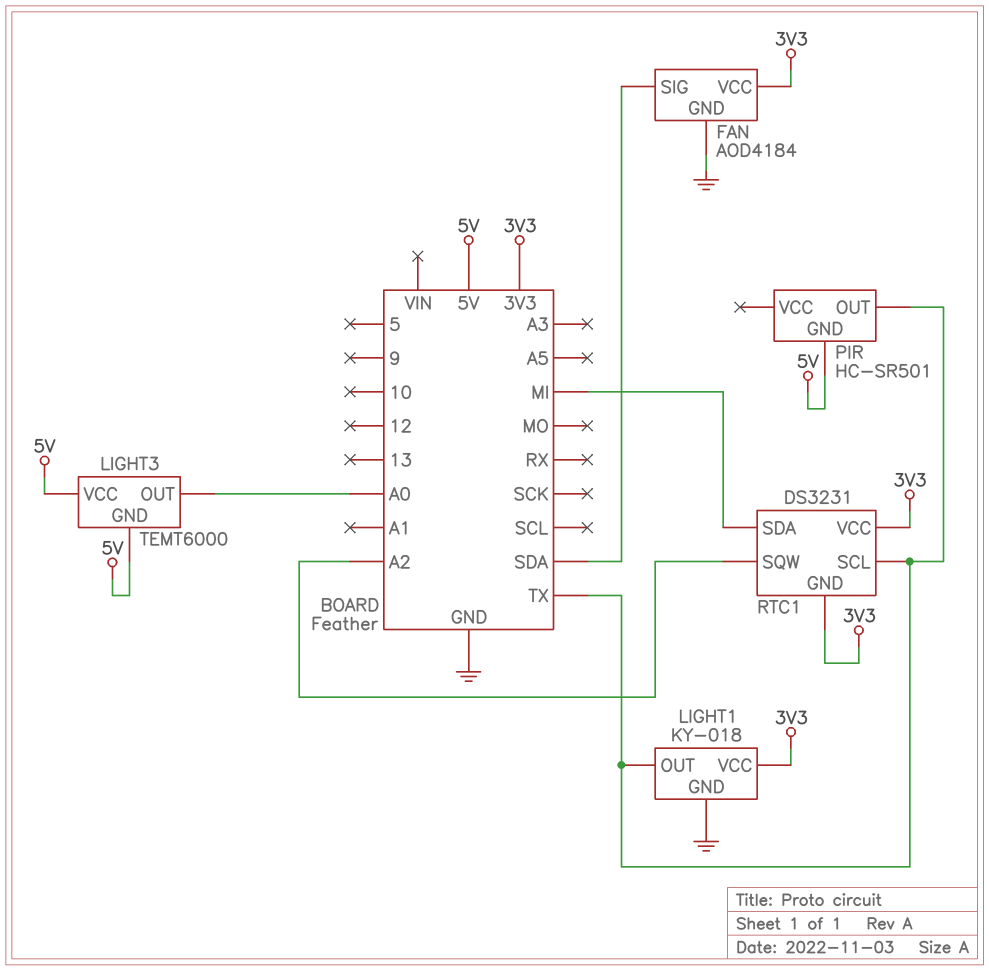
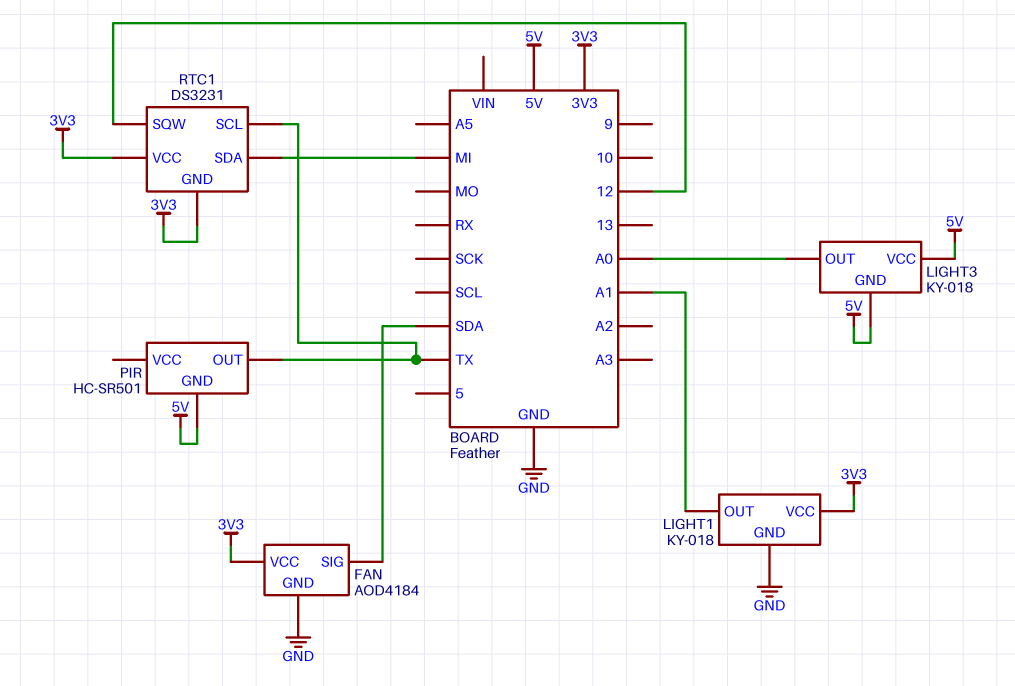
LIGHT1 pin OUT: TX -> A1
LIGHT3: TEMT6000 -> KY-018
RTC1 pin SQW: A2 -> 12

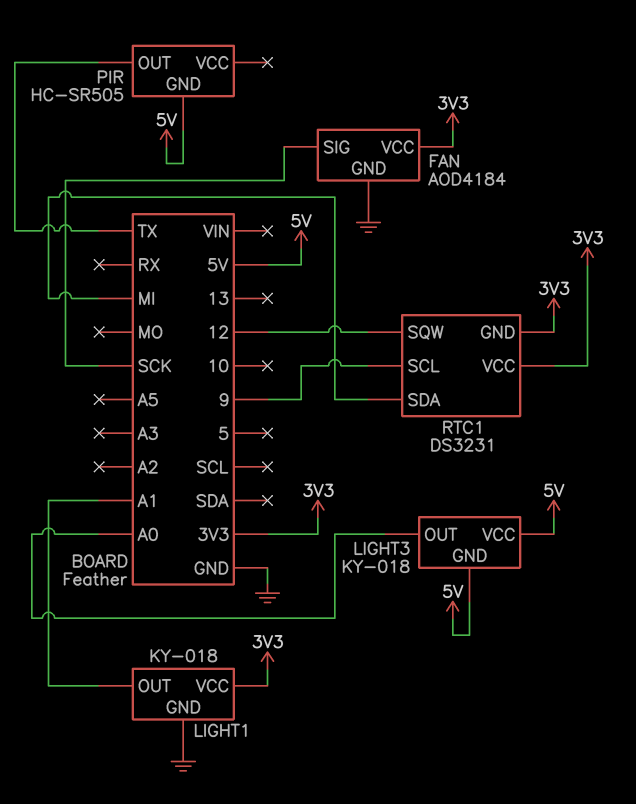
FAN pin SIG: SDA -> SCK
PIR: HC-SR501 -> HC-SR505
RTC1 pin SCL: TX -> 9

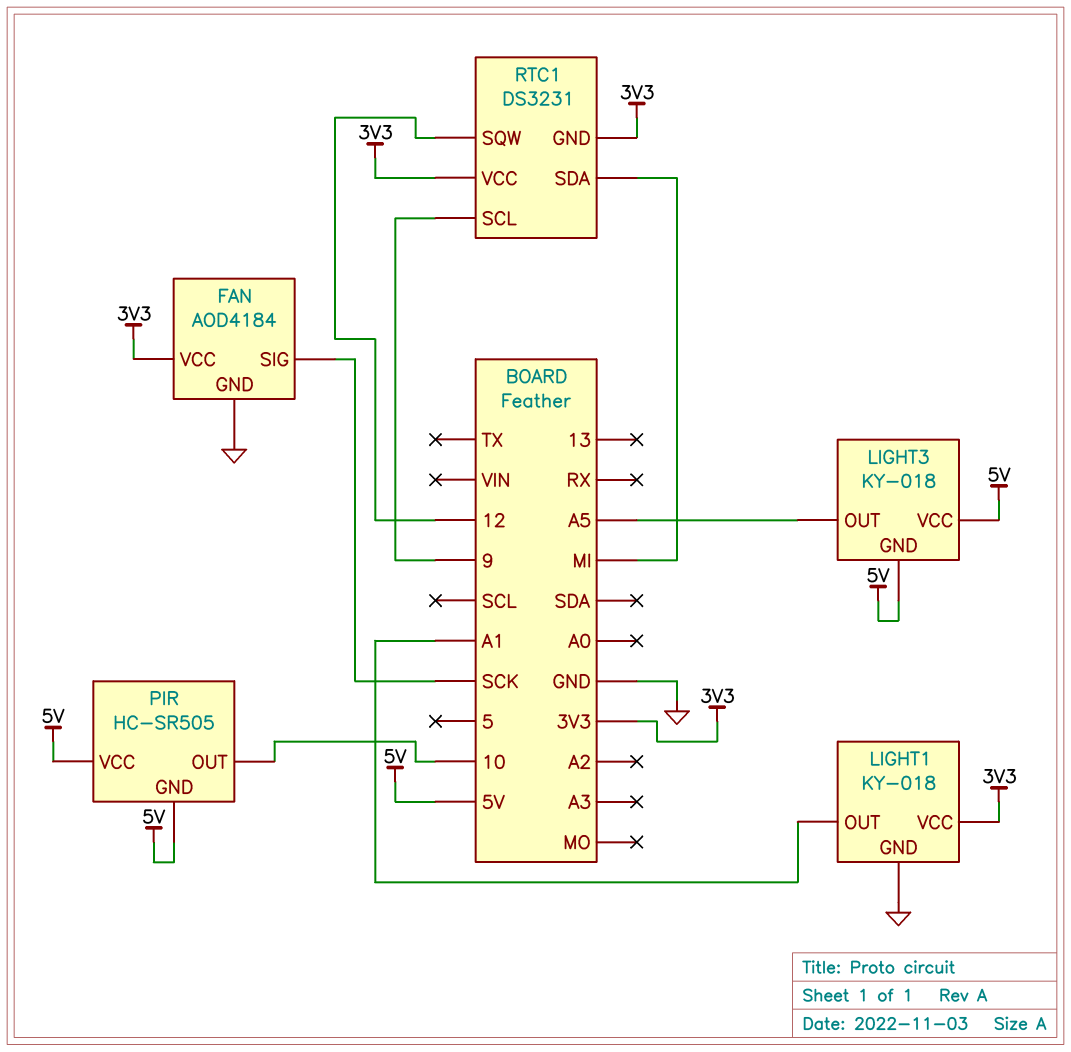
LIGHT3 pin OUT: A0 -> A5
PIR pin OUT: TX -> 10
PIR pin VCC: none -> 5V

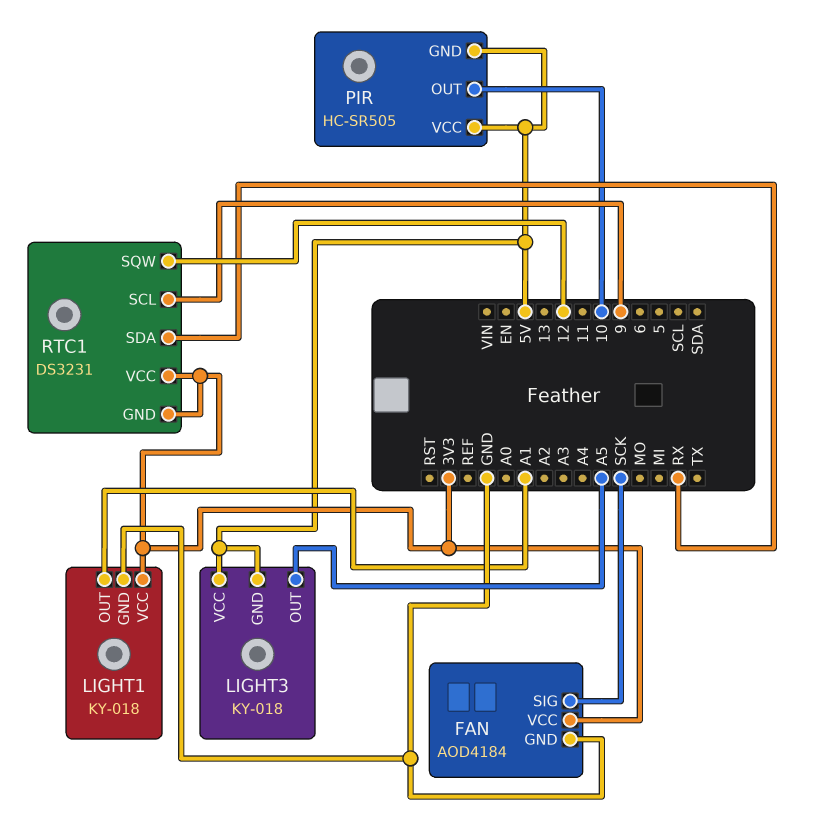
RTC1 pin SDA: MI -> RX

